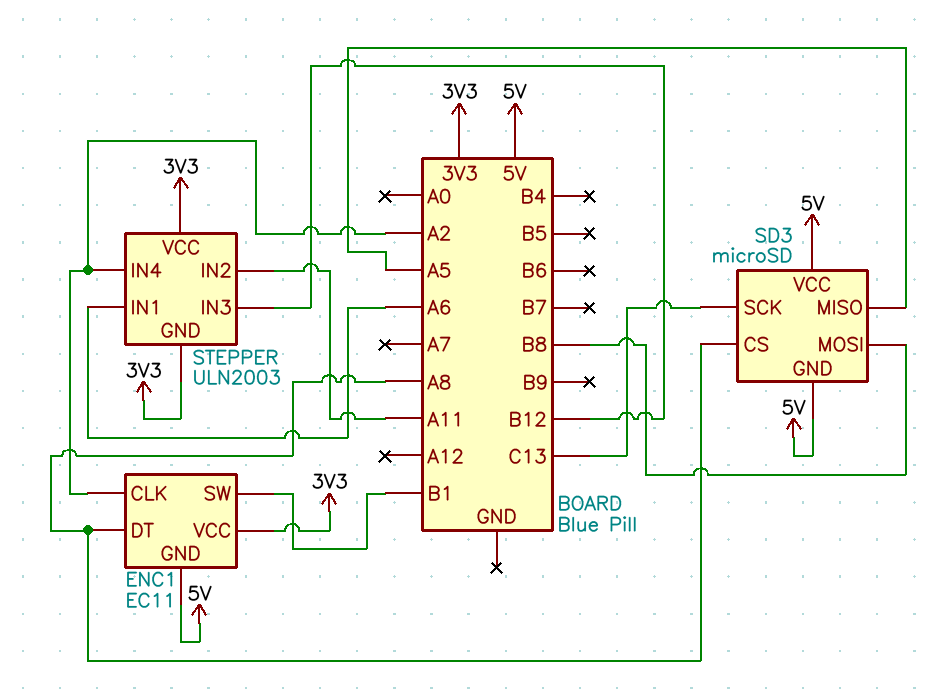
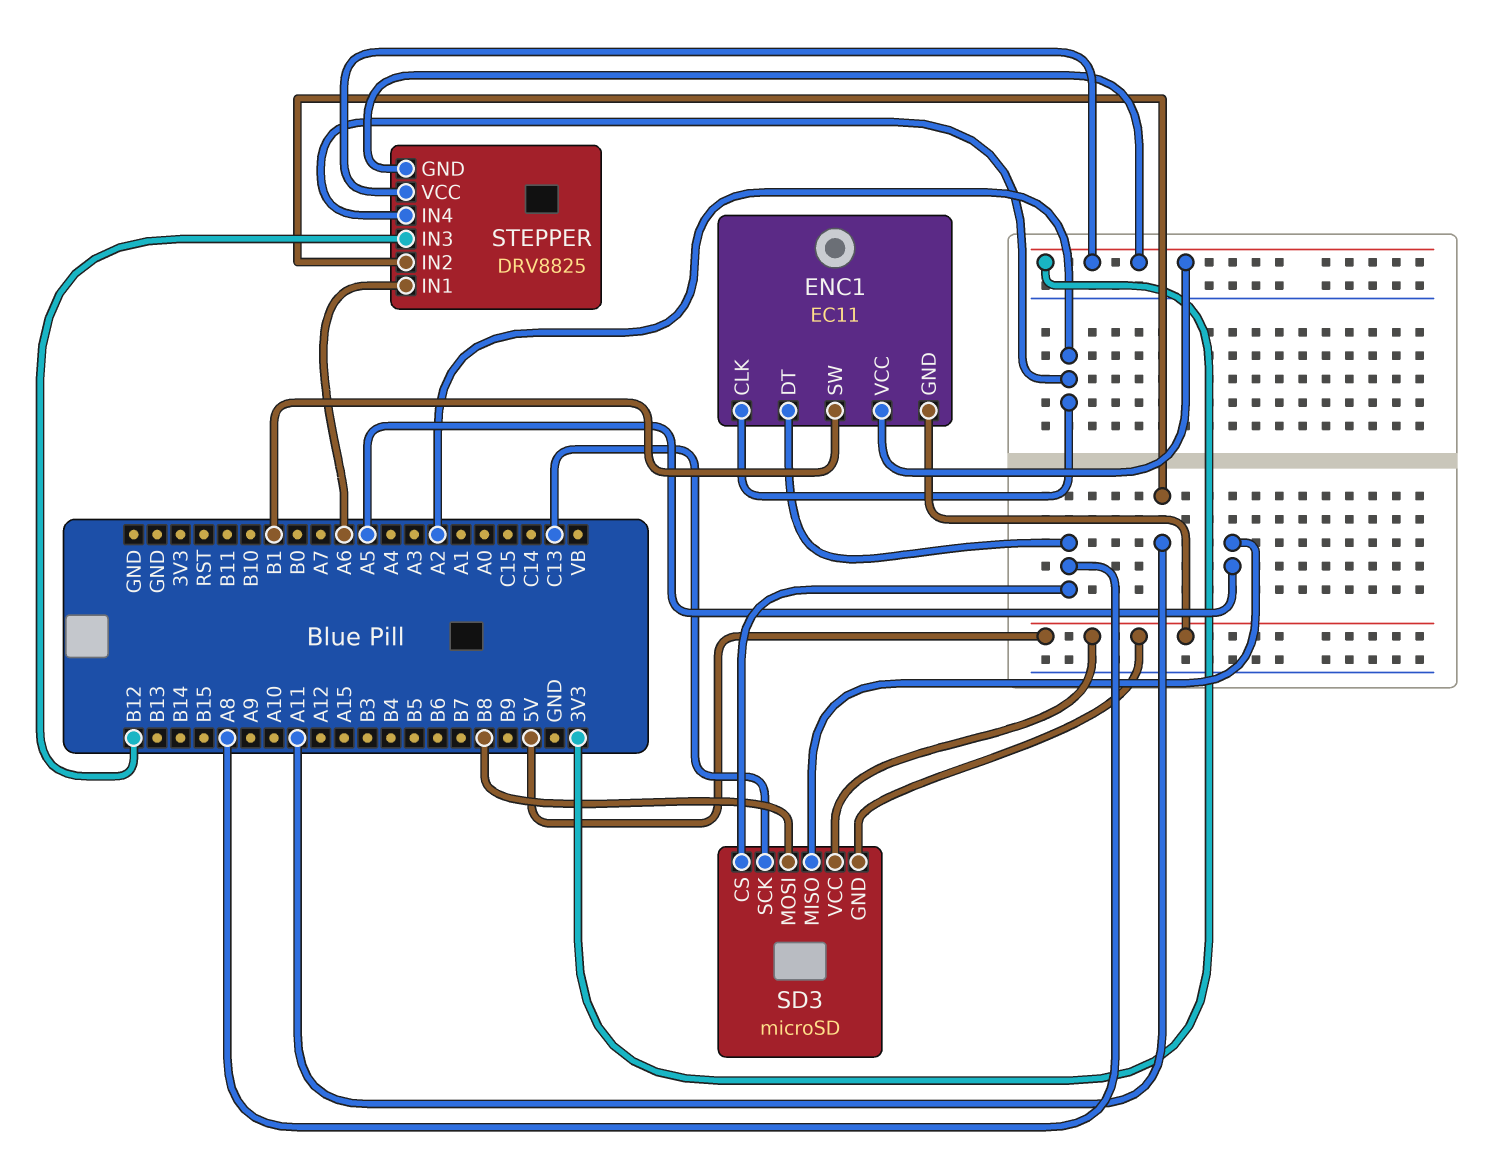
STEPPER: ULN2003 -> DRV8825

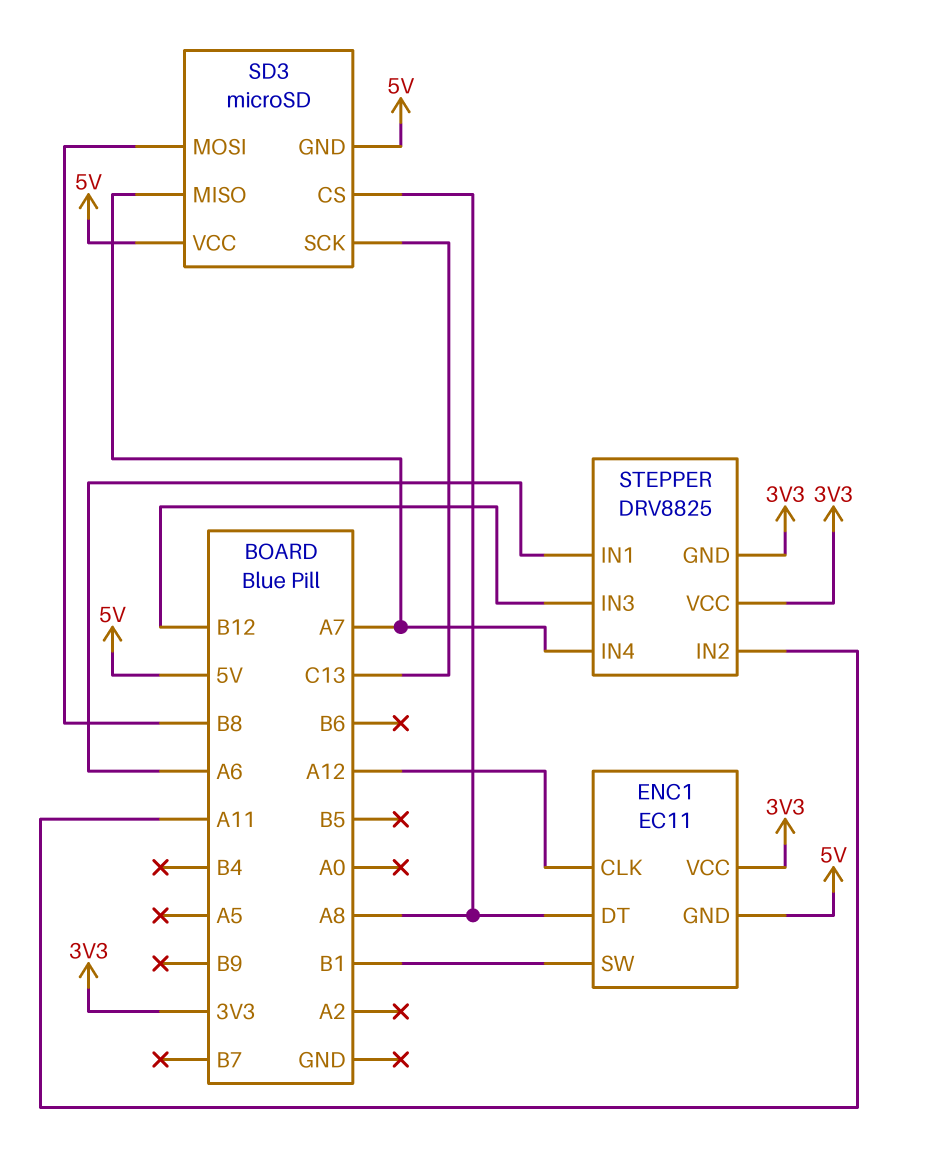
ENC1 pin CLK: A2 -> A12
SD3 pin MISO: A5 -> A7
STEPPER pin IN4: A2 -> A7

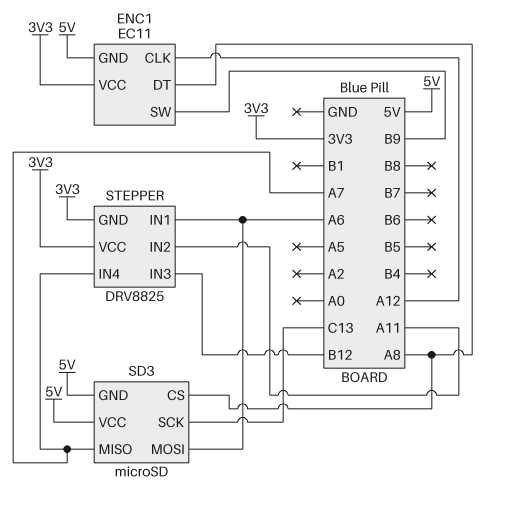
ENC1 pin SW: B1 -> B9
SD3 pin MOSI: B8 -> A6

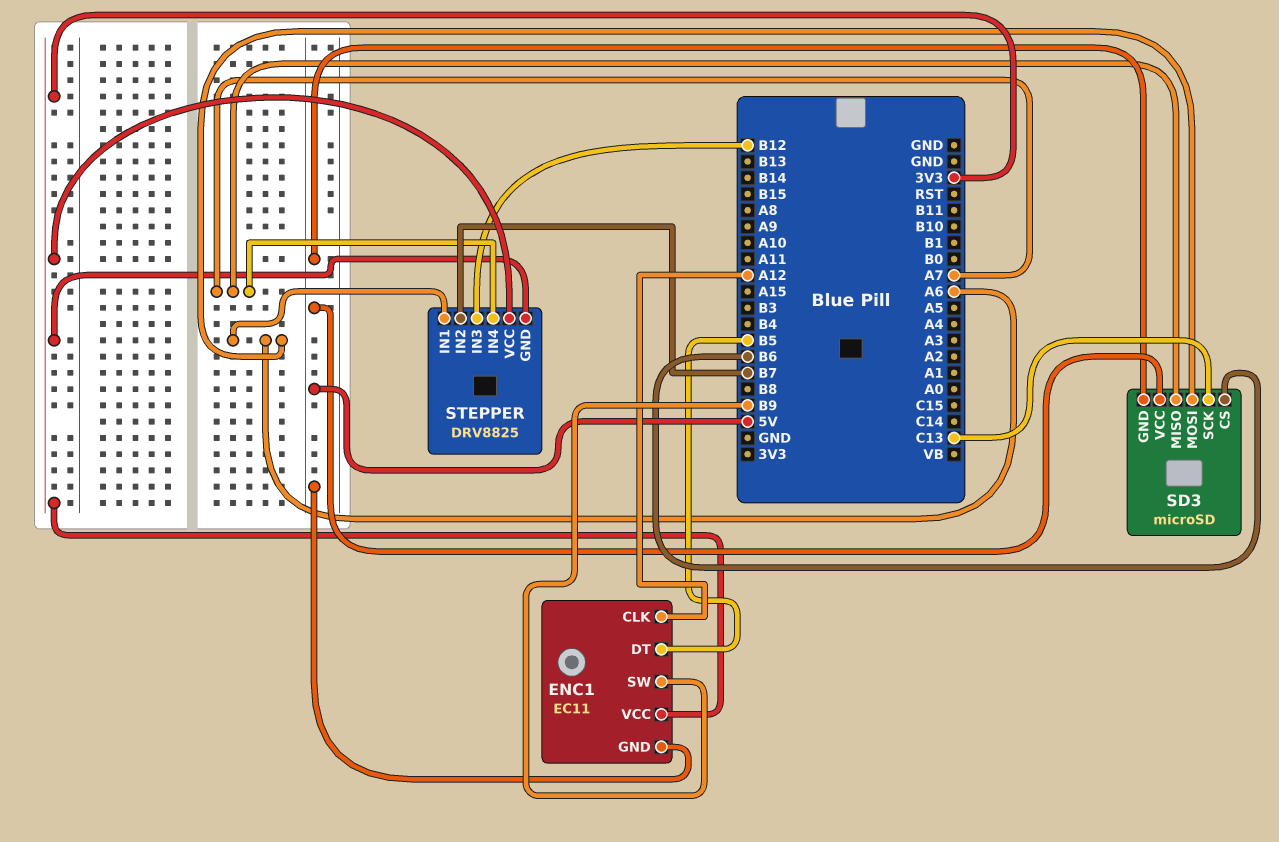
ENC1 pin DT: A8 -> B5
SD3 pin CS: A8 -> B6
STEPPER pin IN2: A11 -> B7

